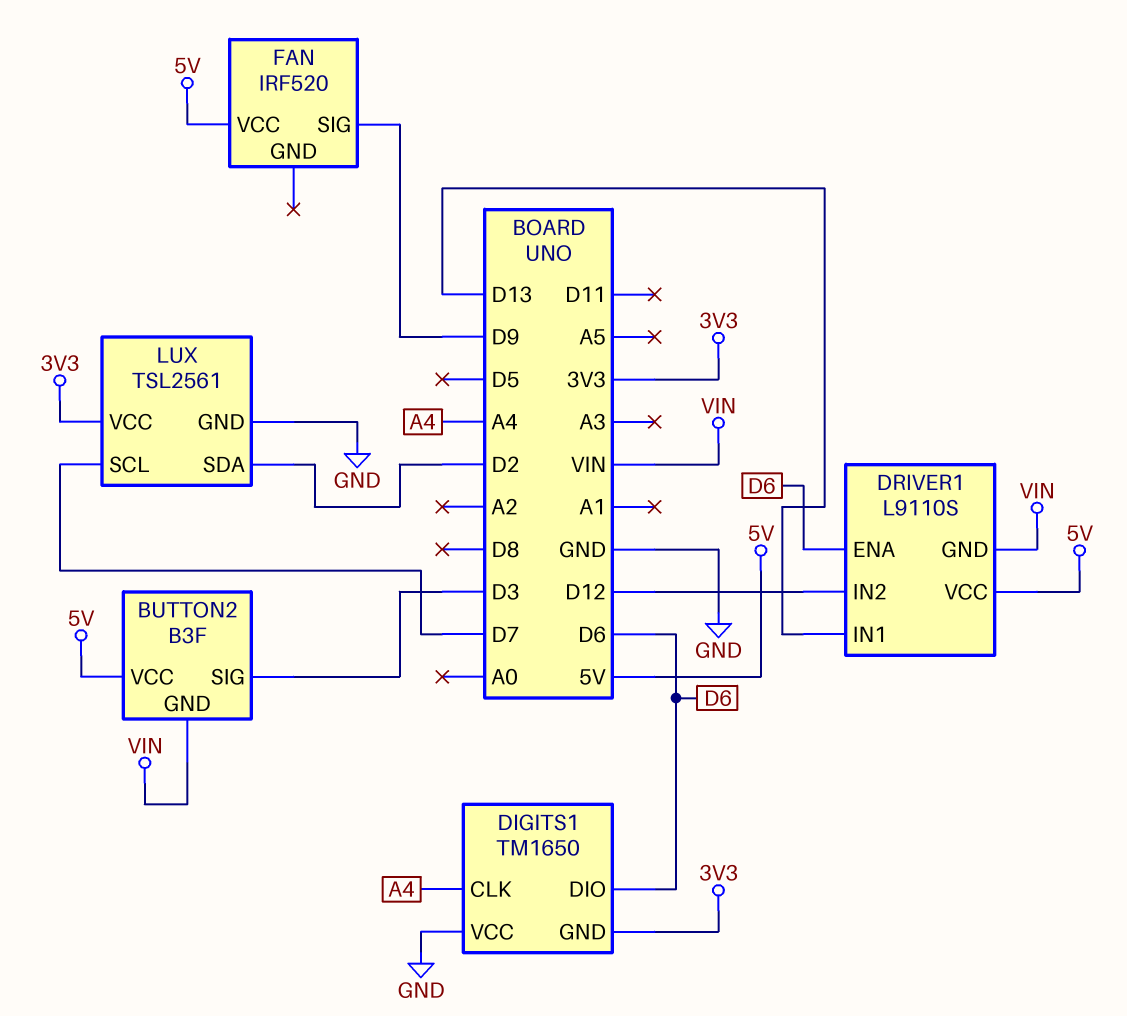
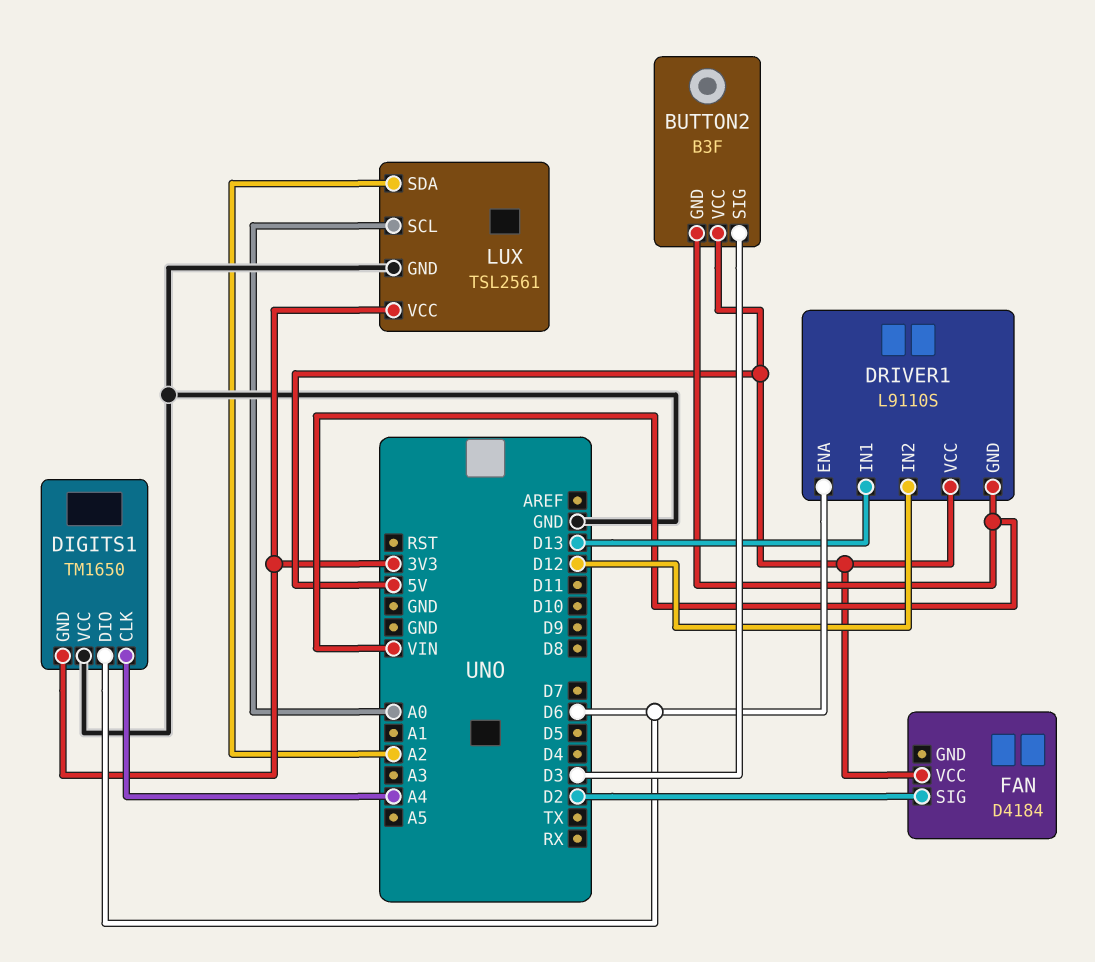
FAN: IRF520 -> D4184
FAN pin SIG: D9 -> D2
LUX pin SCL: D7 -> A0
LUX pin SDA: D2 -> A2

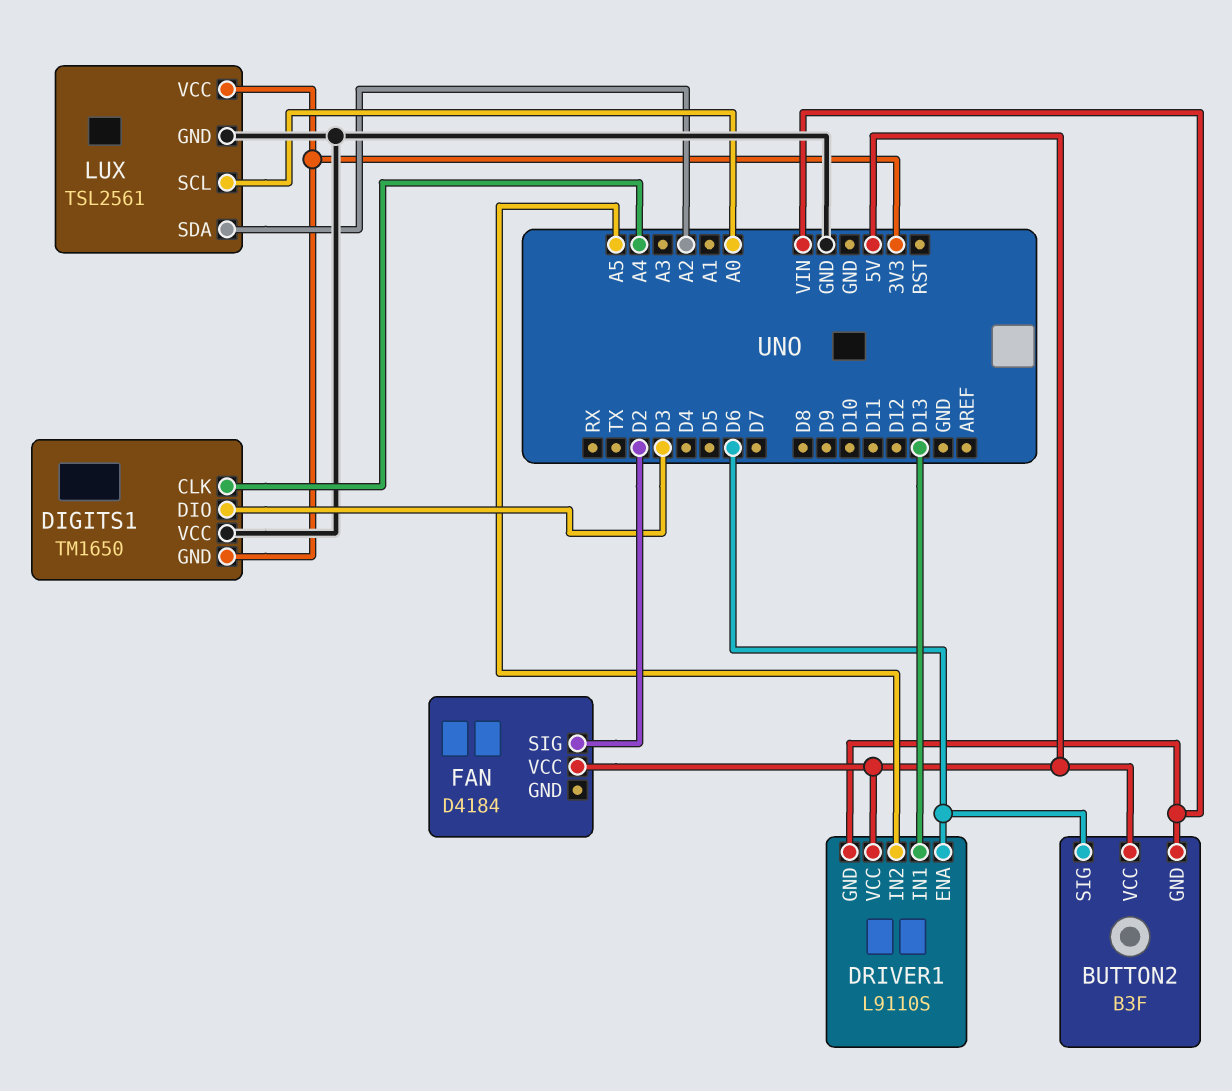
BUTTON2 pin SIG: D3 -> D6
DIGITS1 pin DIO: D6 -> D3
DRIVER1 pin IN2: D12 -> A5

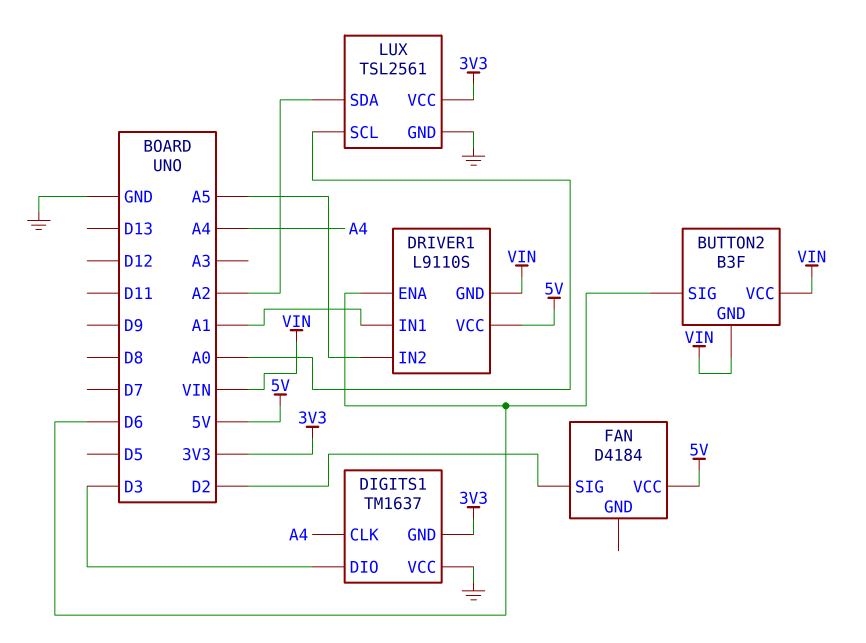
BUTTON2 pin VCC: 5V -> VIN
DIGITS1: TM1650 -> TM1637
DRIVER1 pin IN1: D13 -> A1

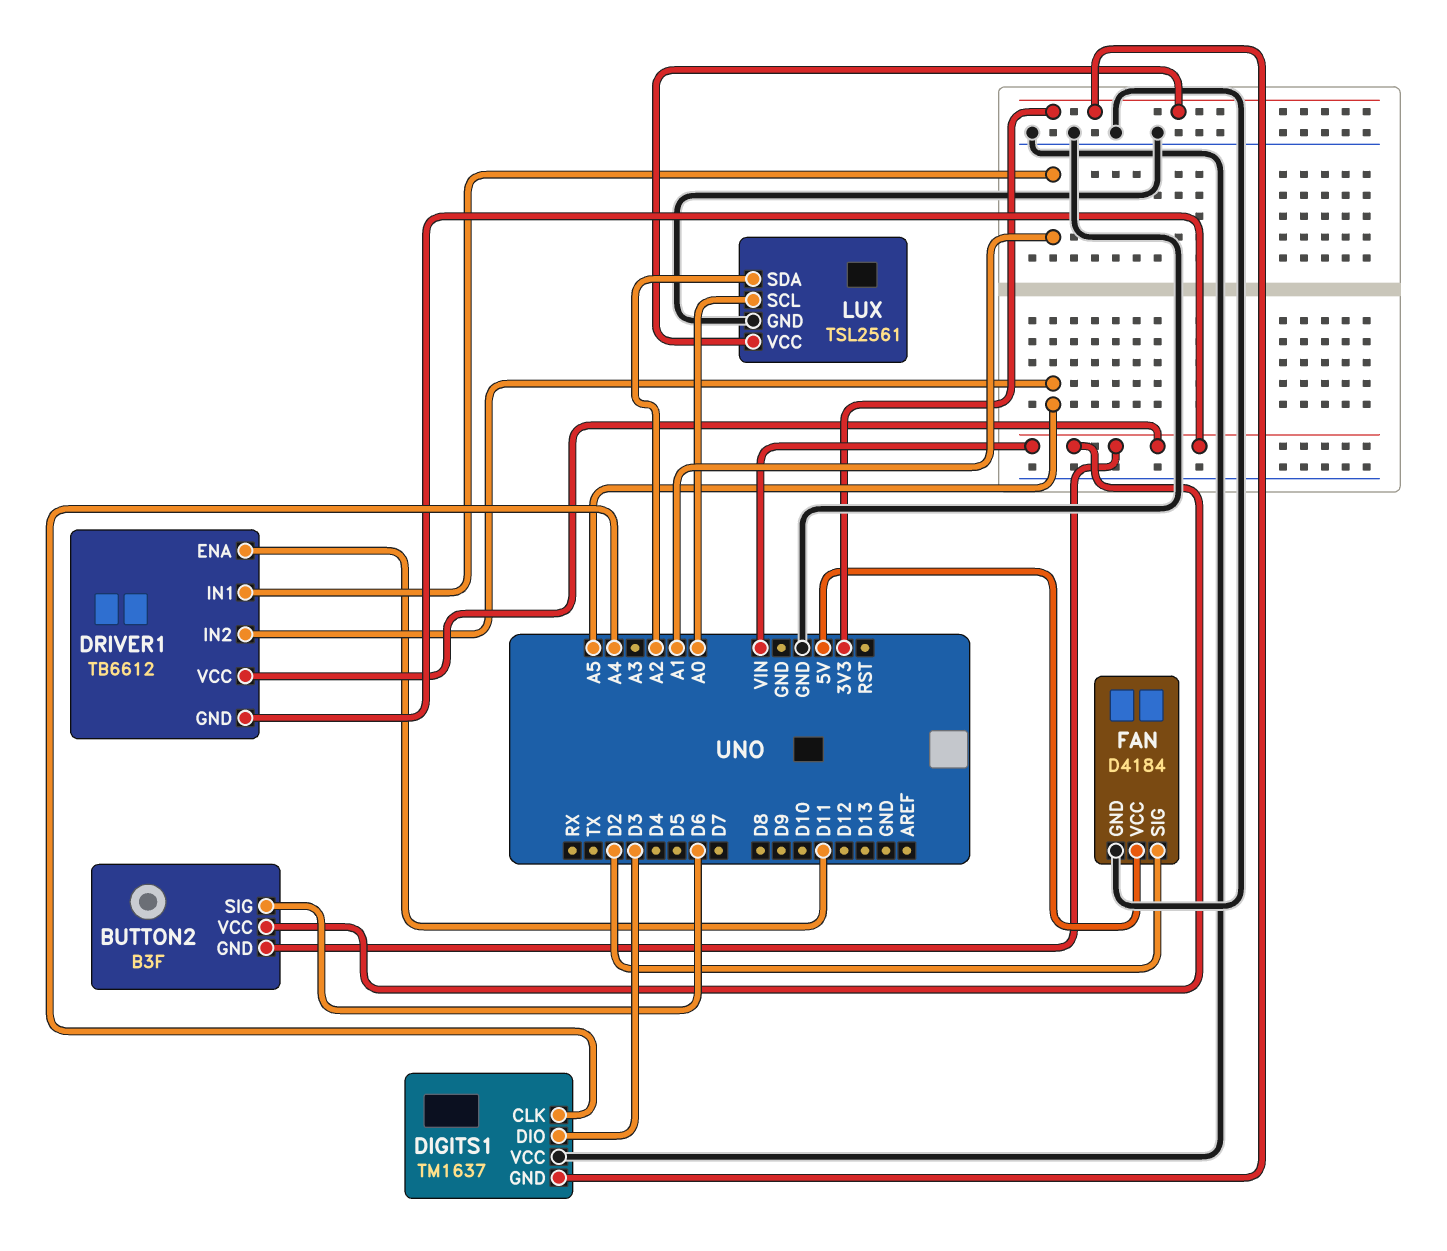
DRIVER1: L9110S -> TB6612
DRIVER1 pin ENA: D6 -> D11
DRIVER1 pin VCC: 5V -> VIN
FAN pin GND: none -> GND

